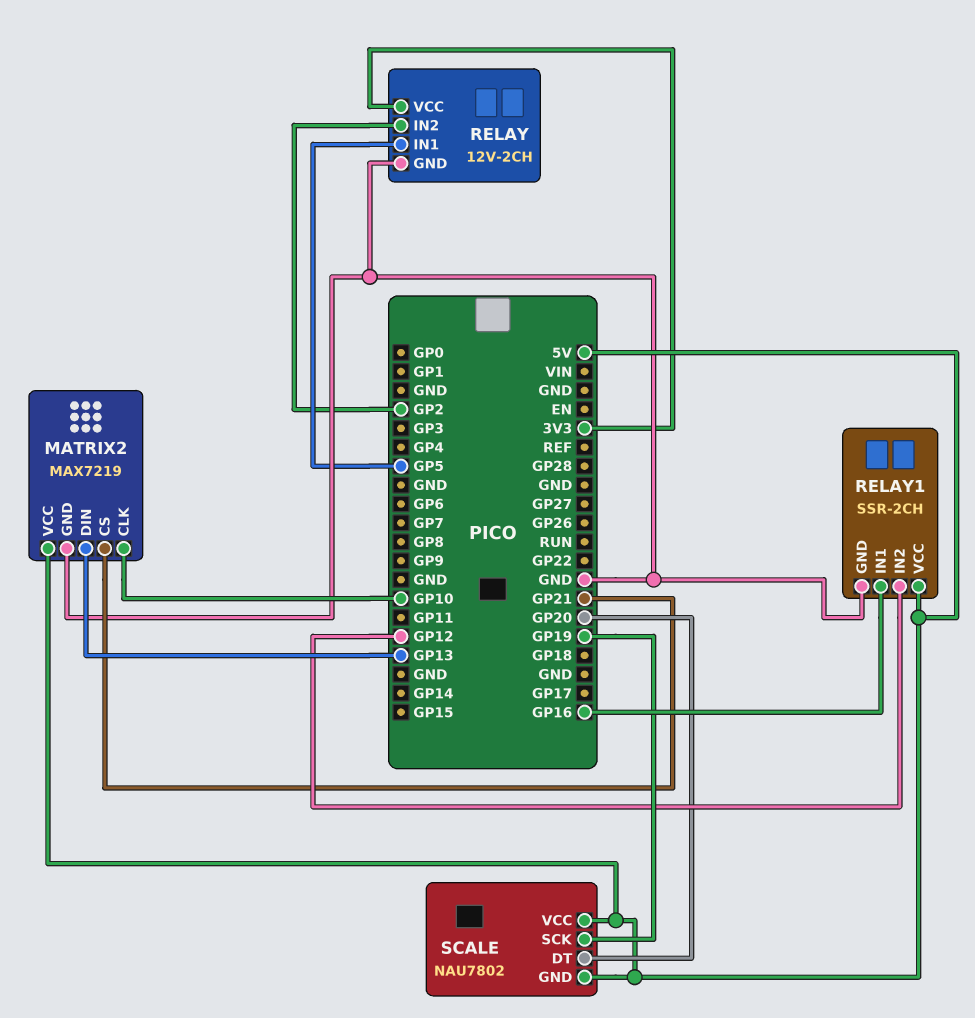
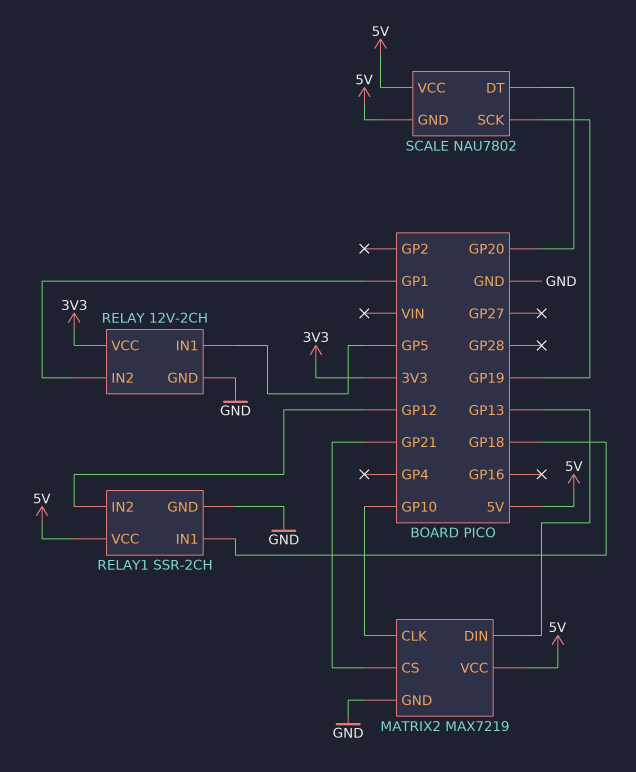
RELAY pin IN2: GP2 -> GP1
RELAY1 pin IN1: GP16 -> GP18

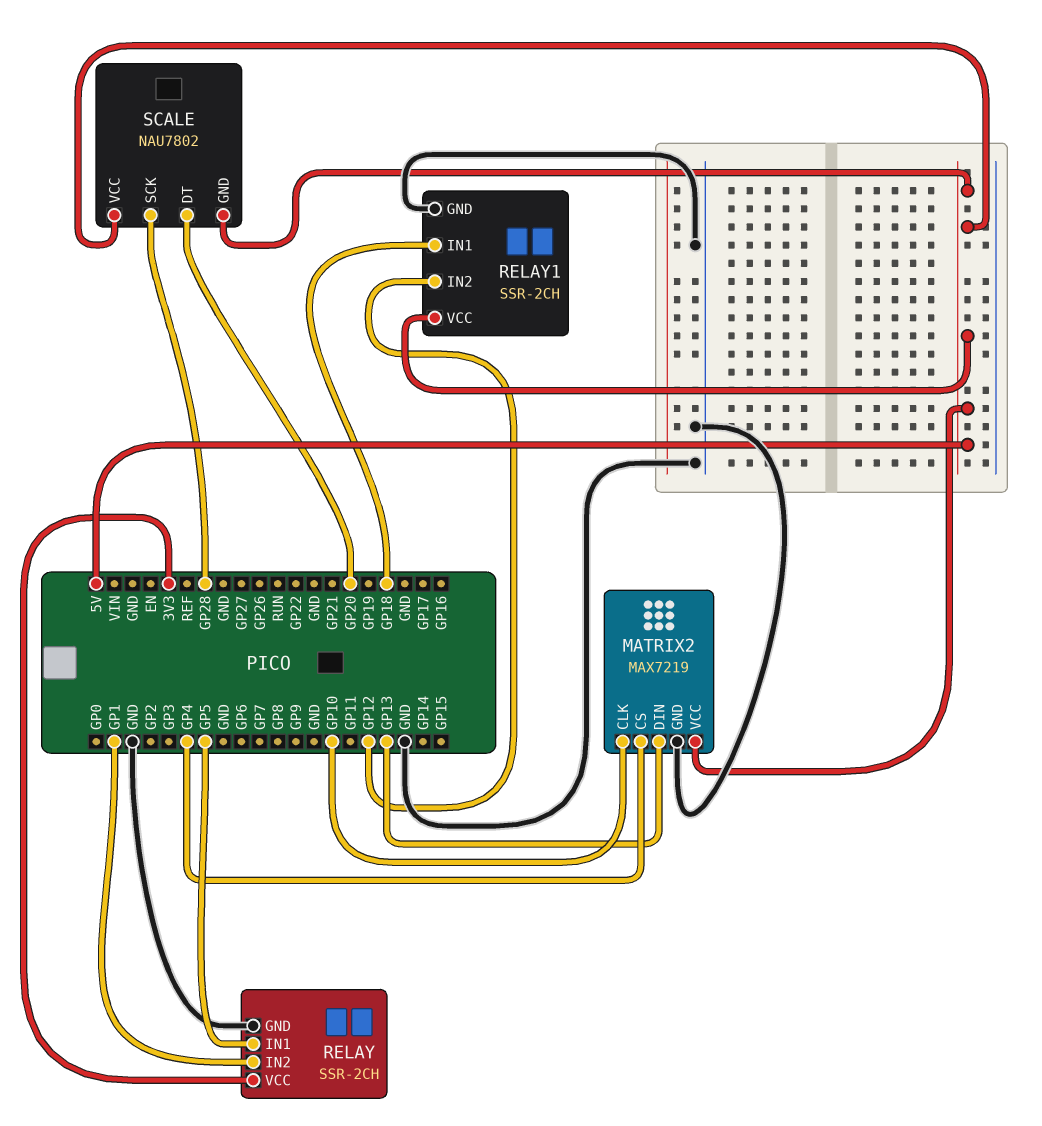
MATRIX2 pin CS: GP21 -> GP4
RELAY: 12V-2CH -> SSR-2CH
SCALE pin SCK: GP19 -> GP28

